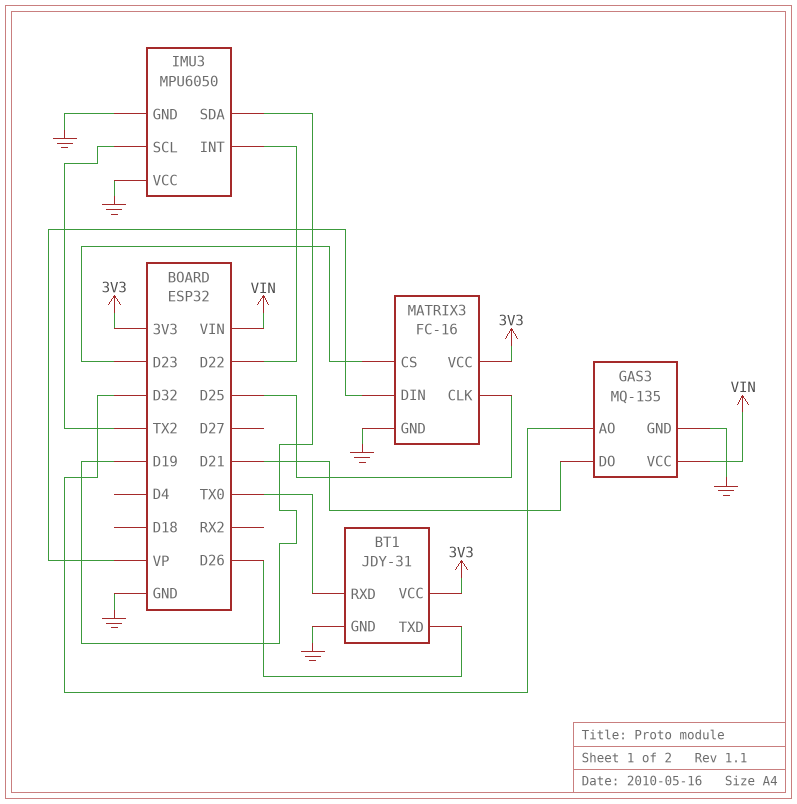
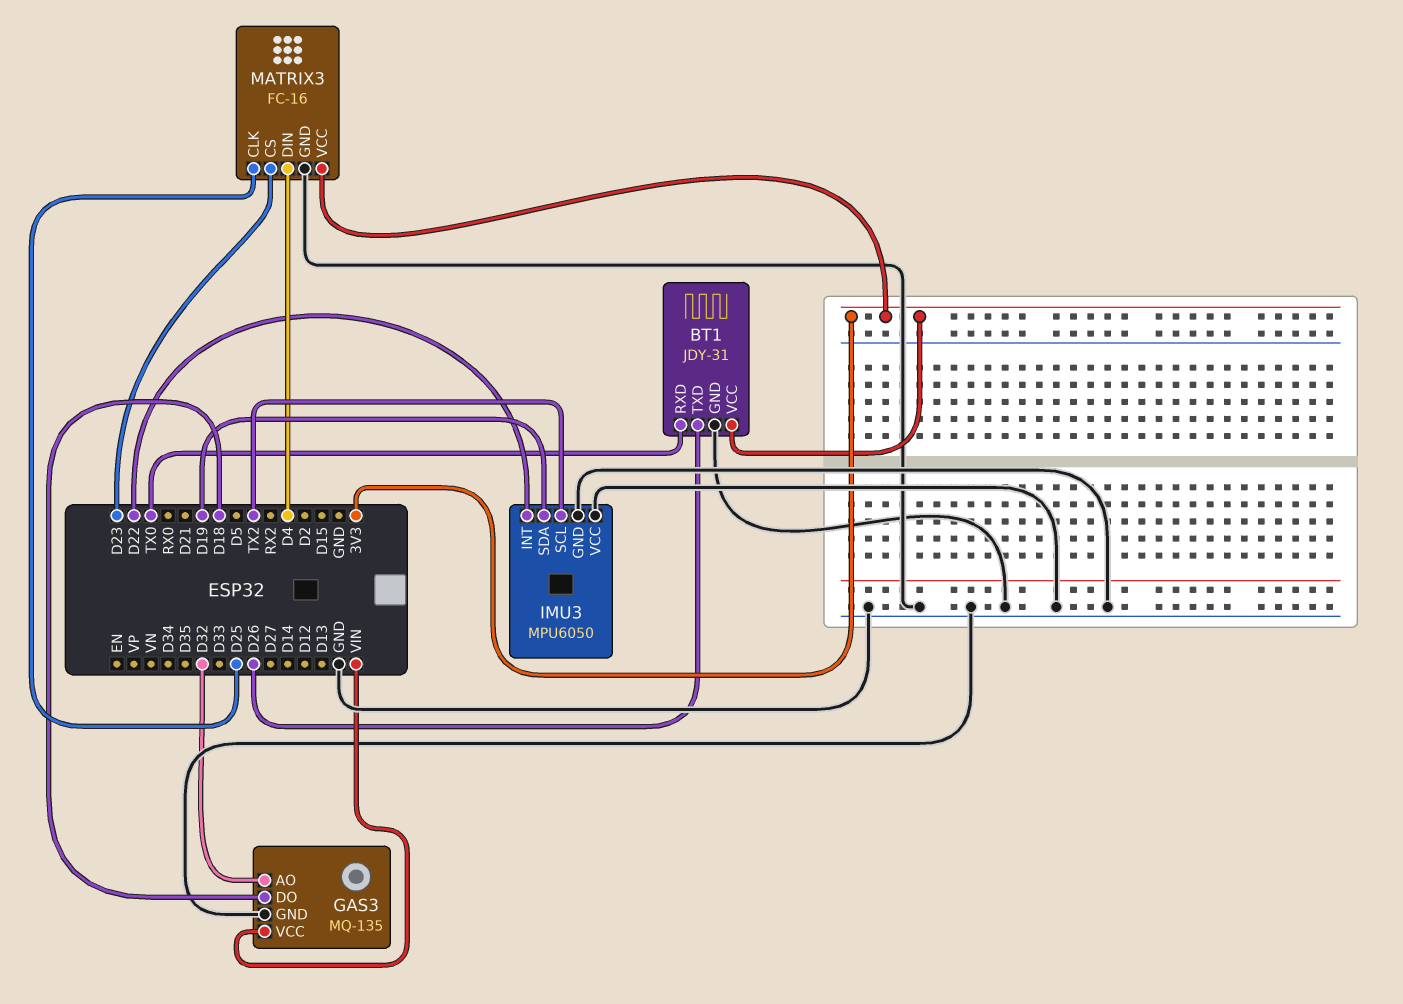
GAS3 pin DO: D21 -> D18
MATRIX3 pin DIN: VP -> D4

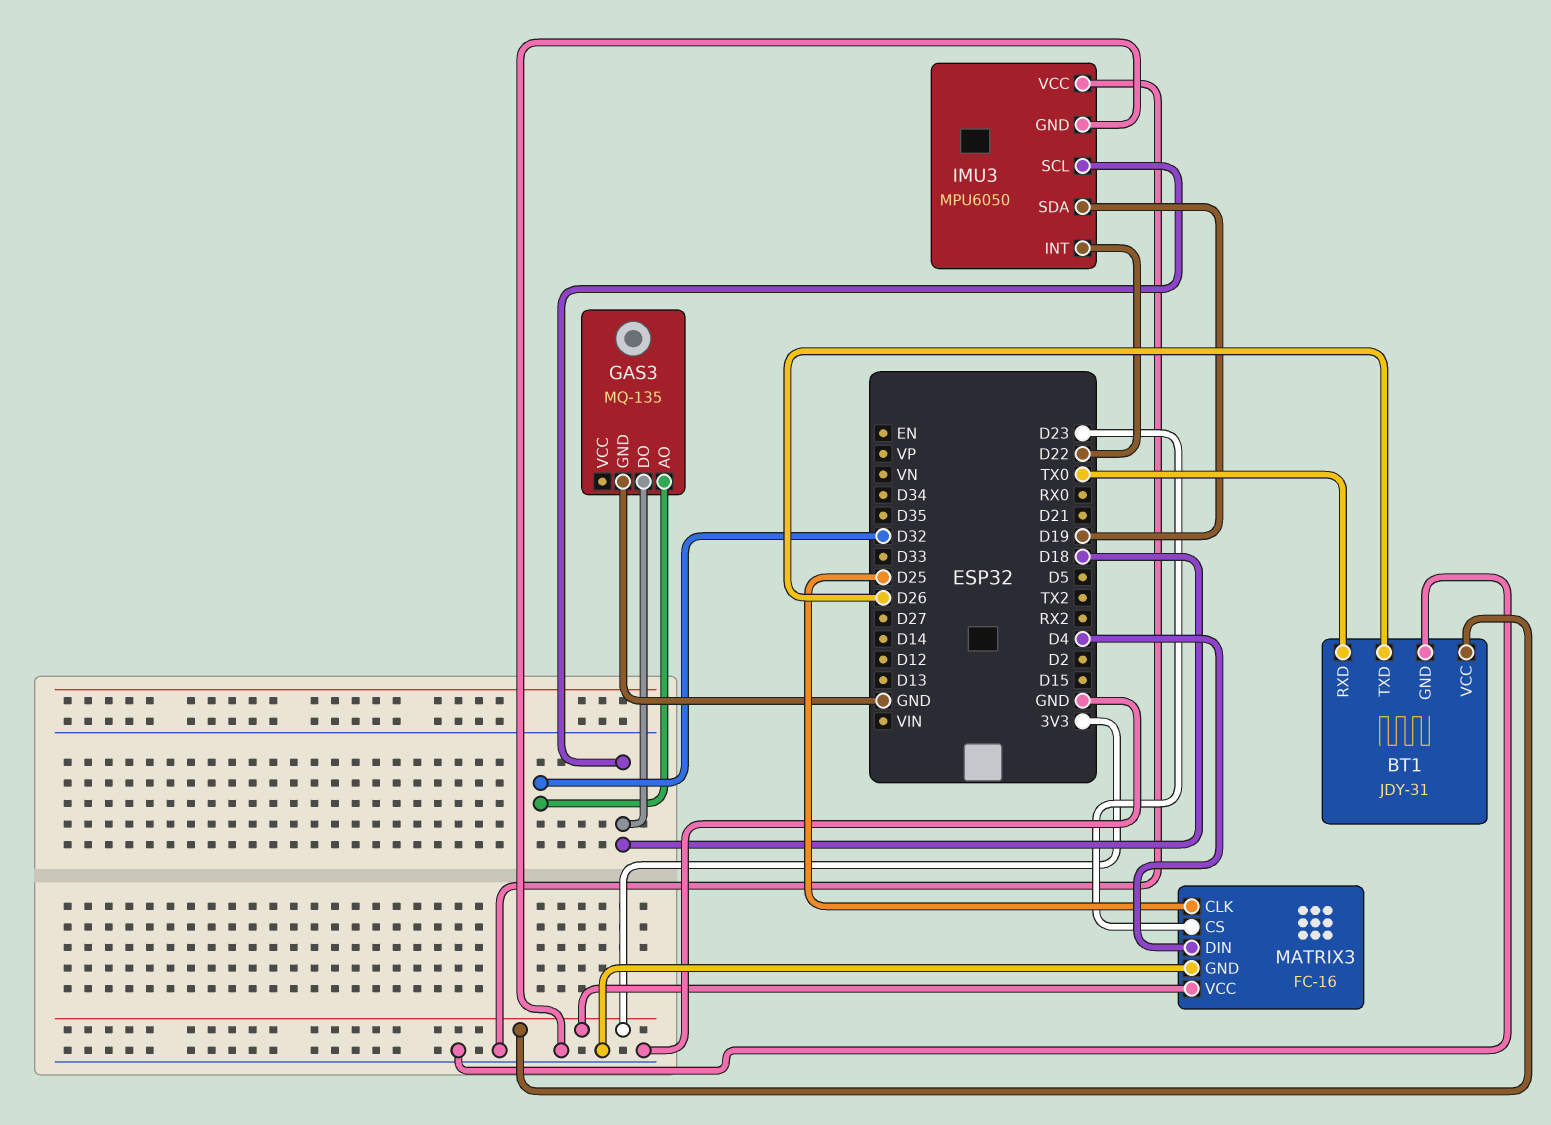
GAS3 pin VCC: VIN -> none
IMU3 pin SCL: TX2 -> D18

